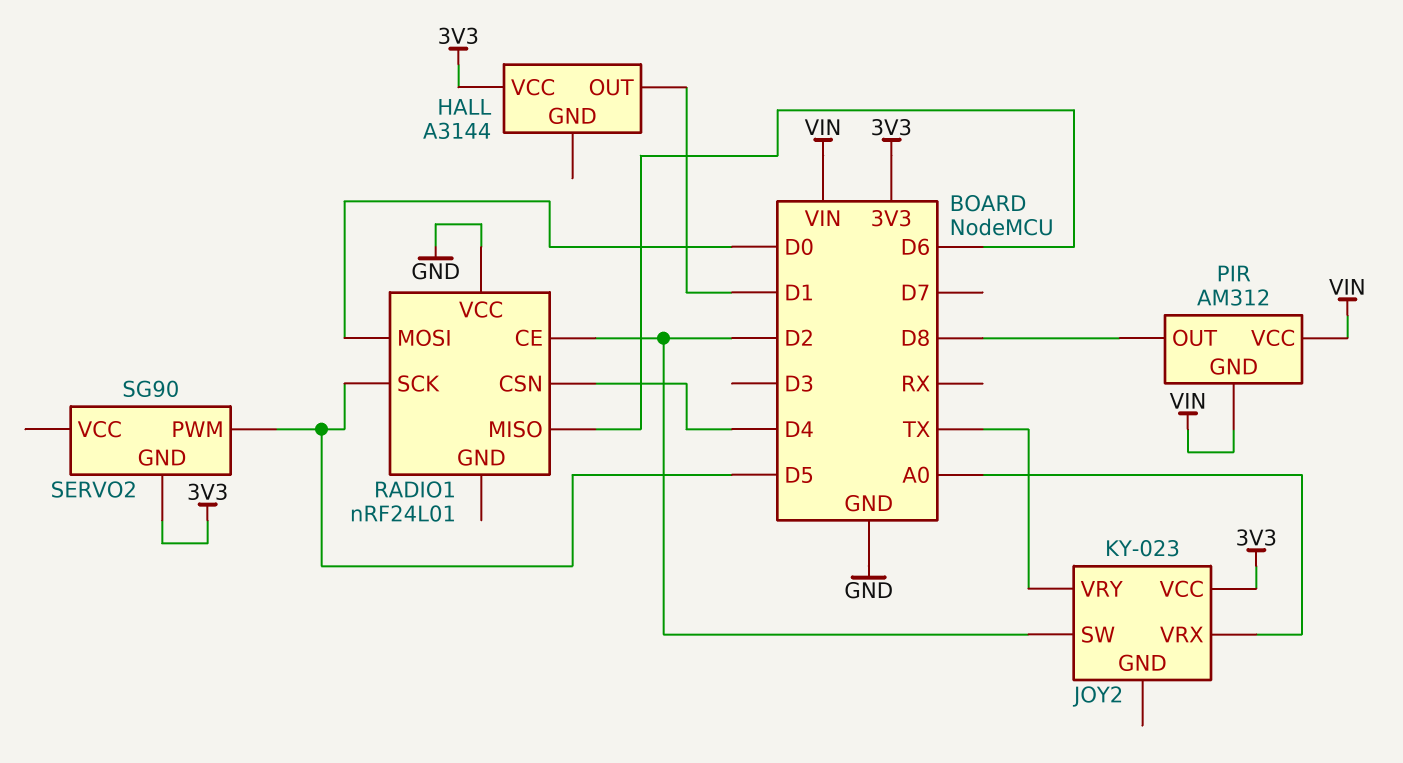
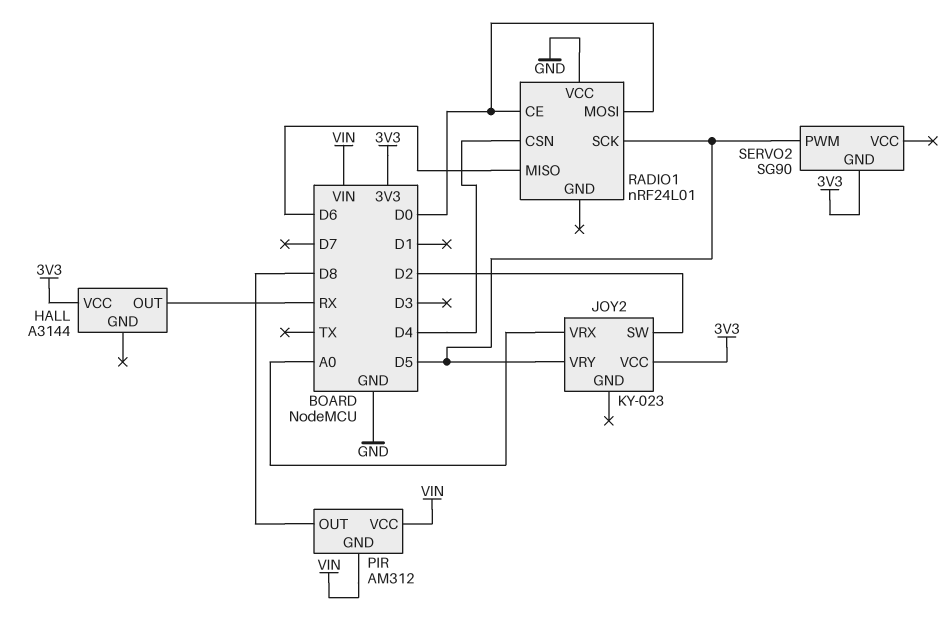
HALL pin OUT: D1 -> RX
JOY2 pin VRY: TX -> D5
RADIO1 pin CE: D2 -> D0

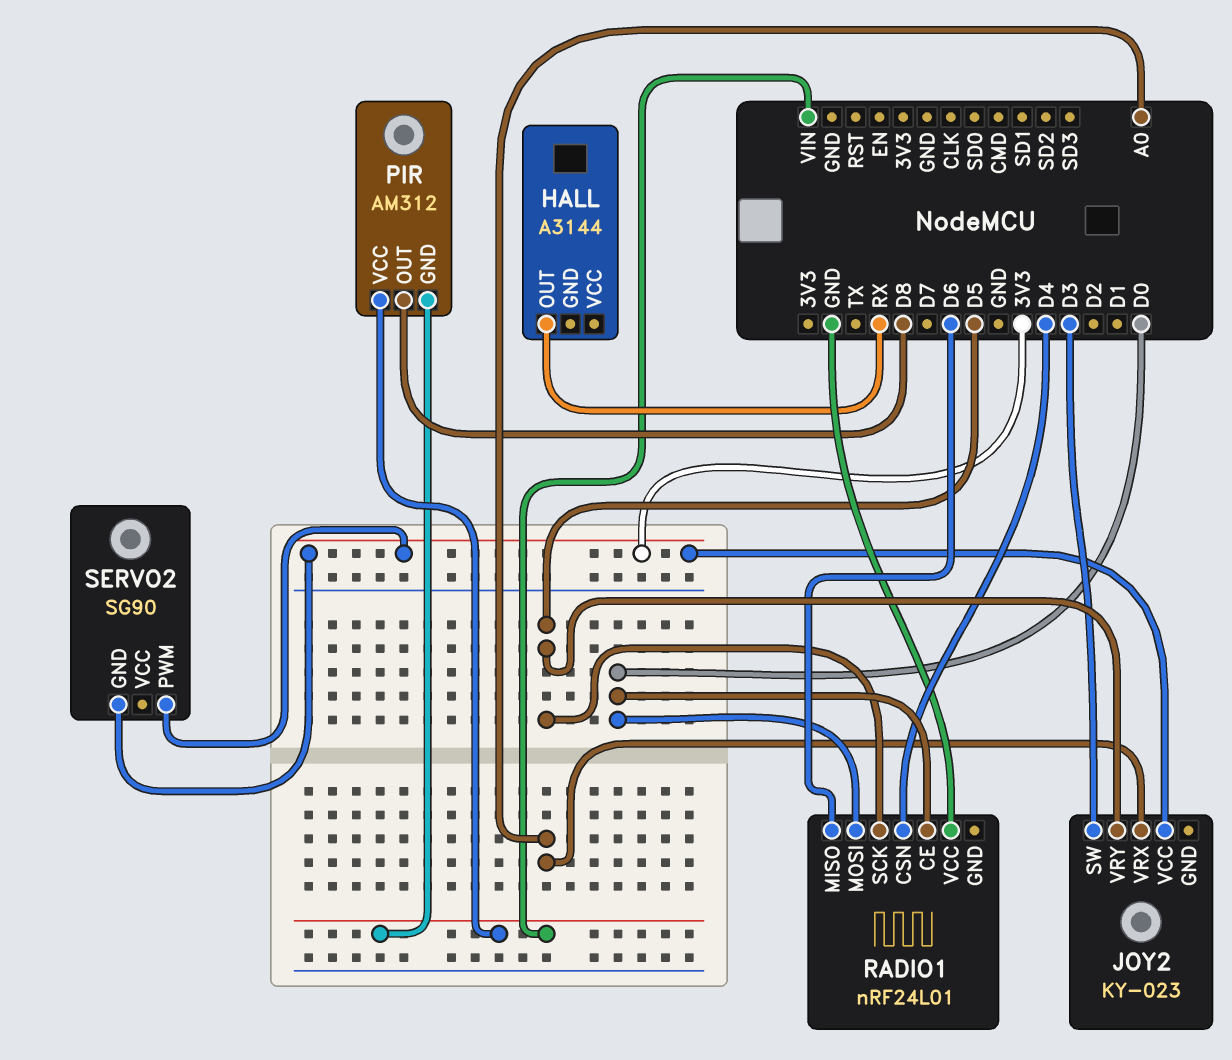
HALL pin VCC: 3V3 -> none
JOY2 pin SW: D2 -> D3
SERVO2 pin PWM: D5 -> 3V3

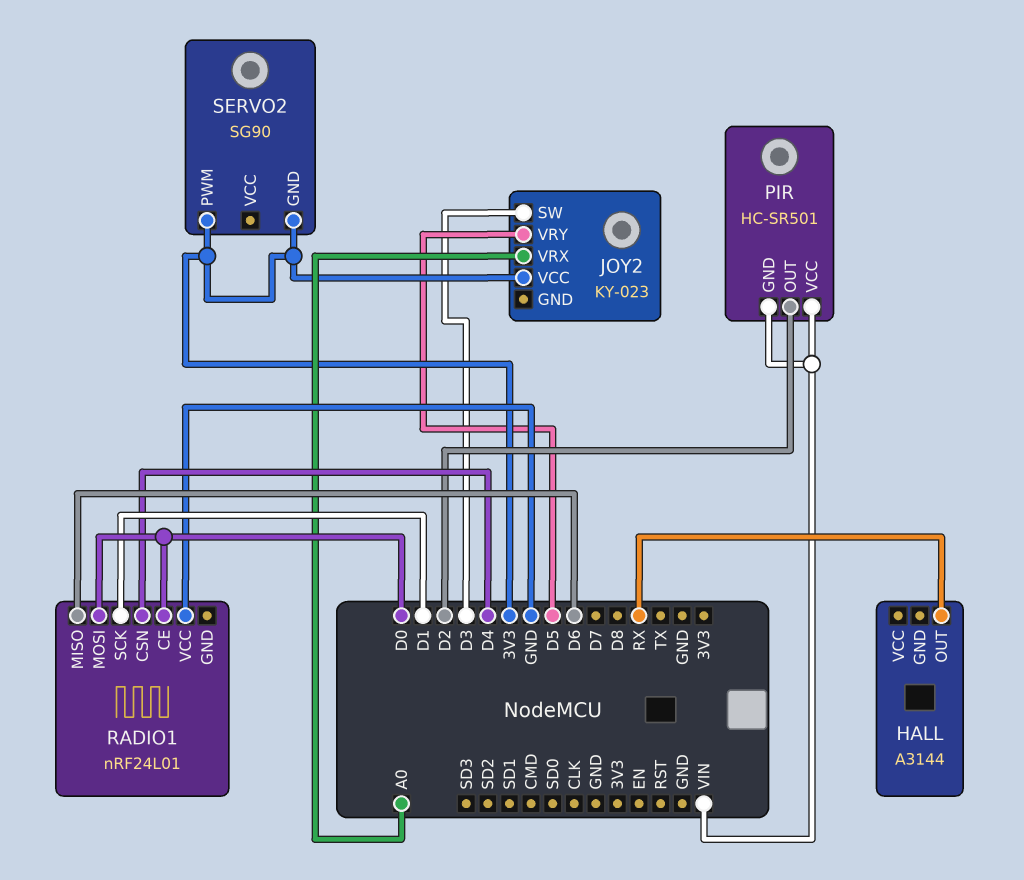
PIR: AM312 -> HC-SR501
PIR pin OUT: D8 -> D2
RADIO1 pin SCK: D5 -> D1

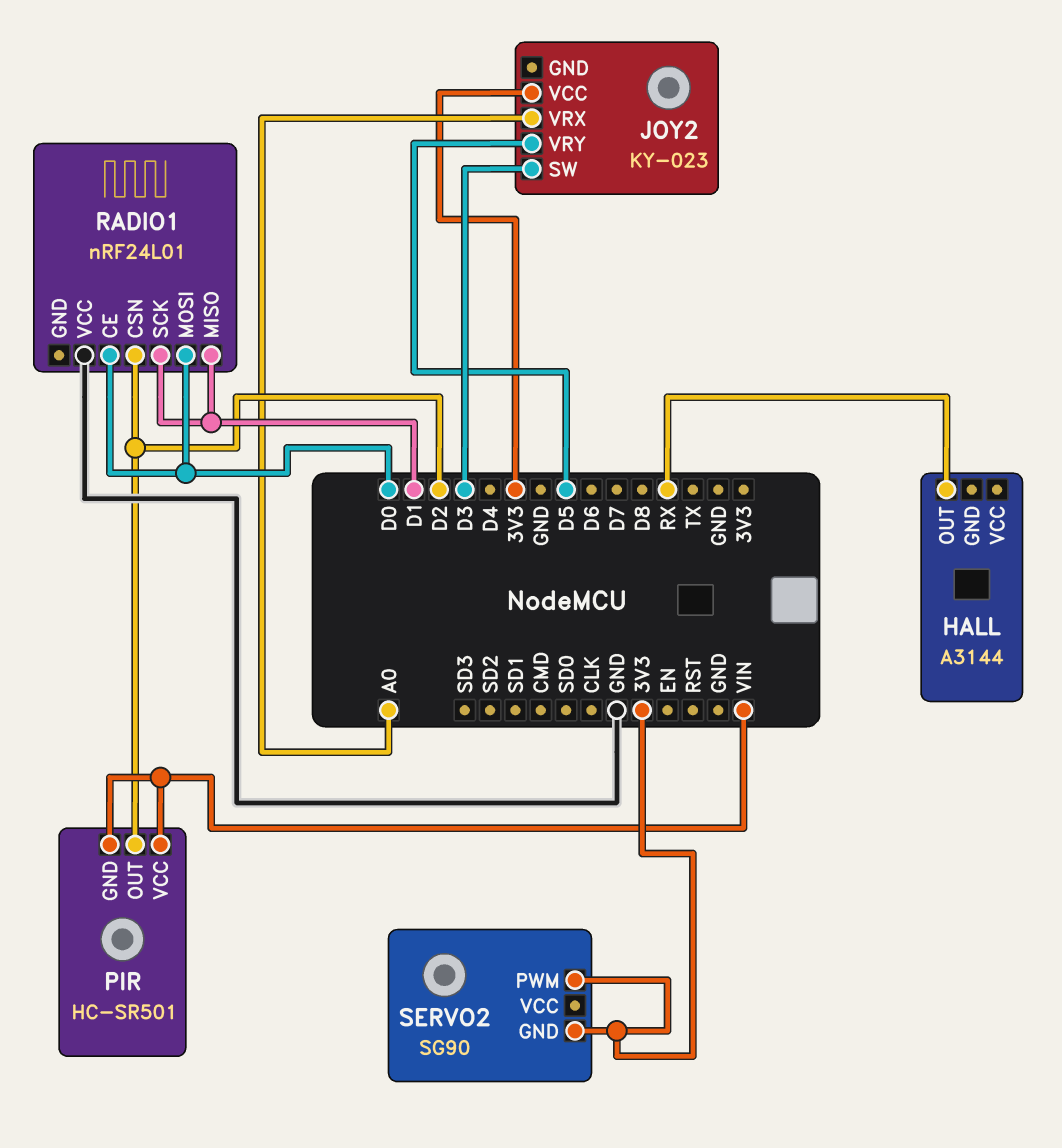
RADIO1 pin CSN: D4 -> D2
RADIO1 pin MISO: D6 -> D1

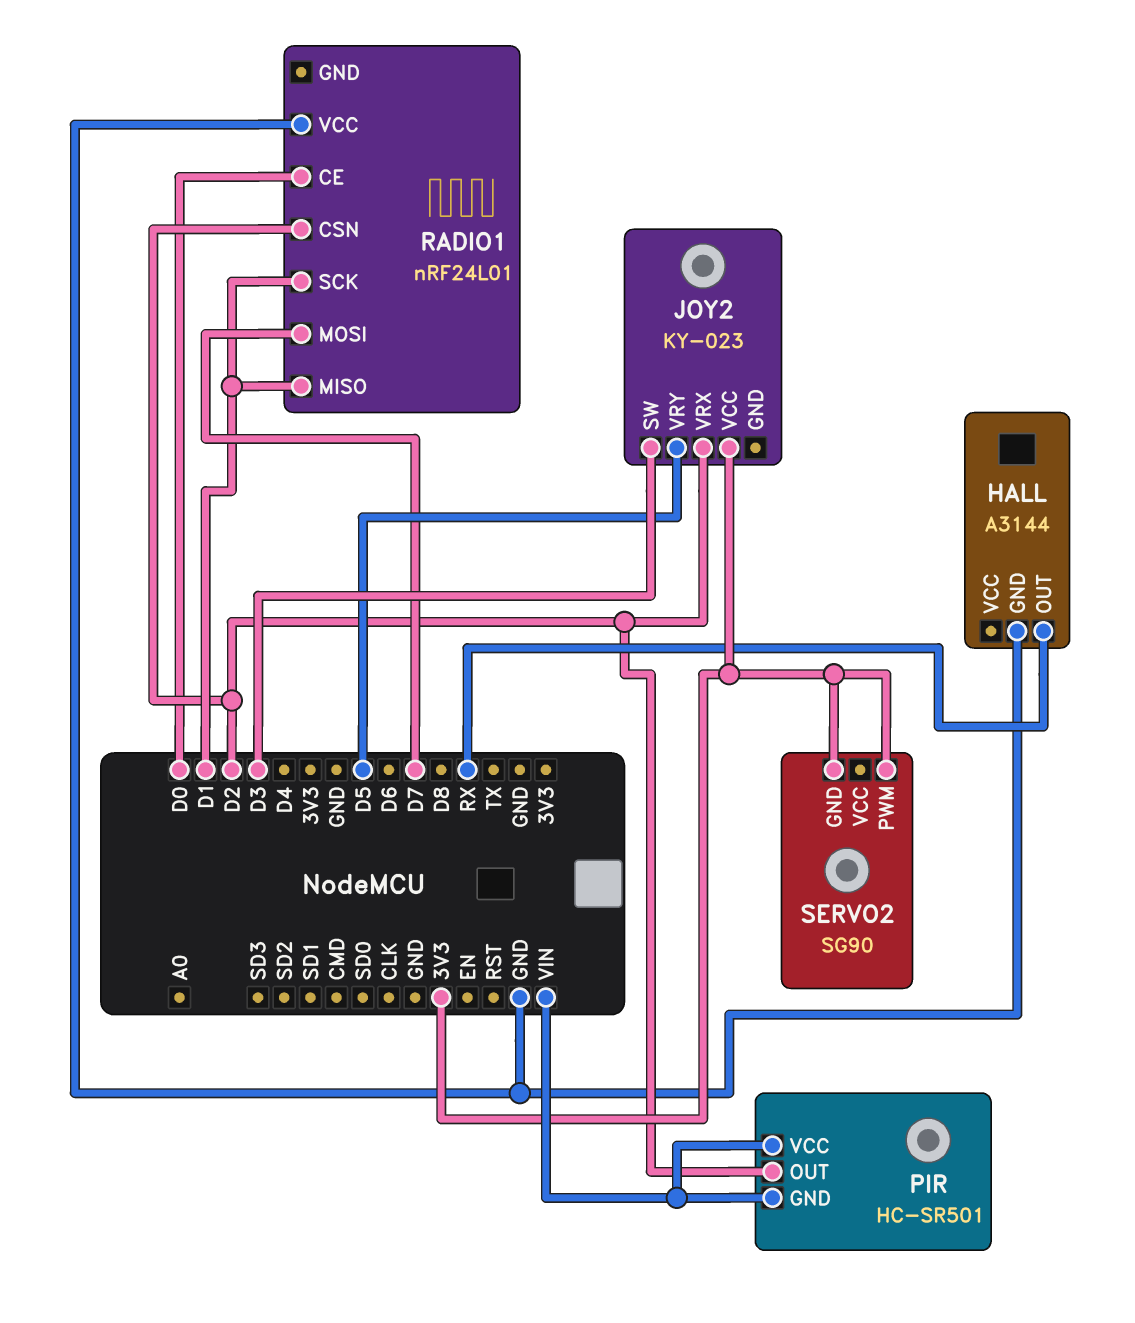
HALL pin GND: none -> GND
JOY2 pin VRX: A0 -> D2
RADIO1 pin MOSI: D0 -> D7

